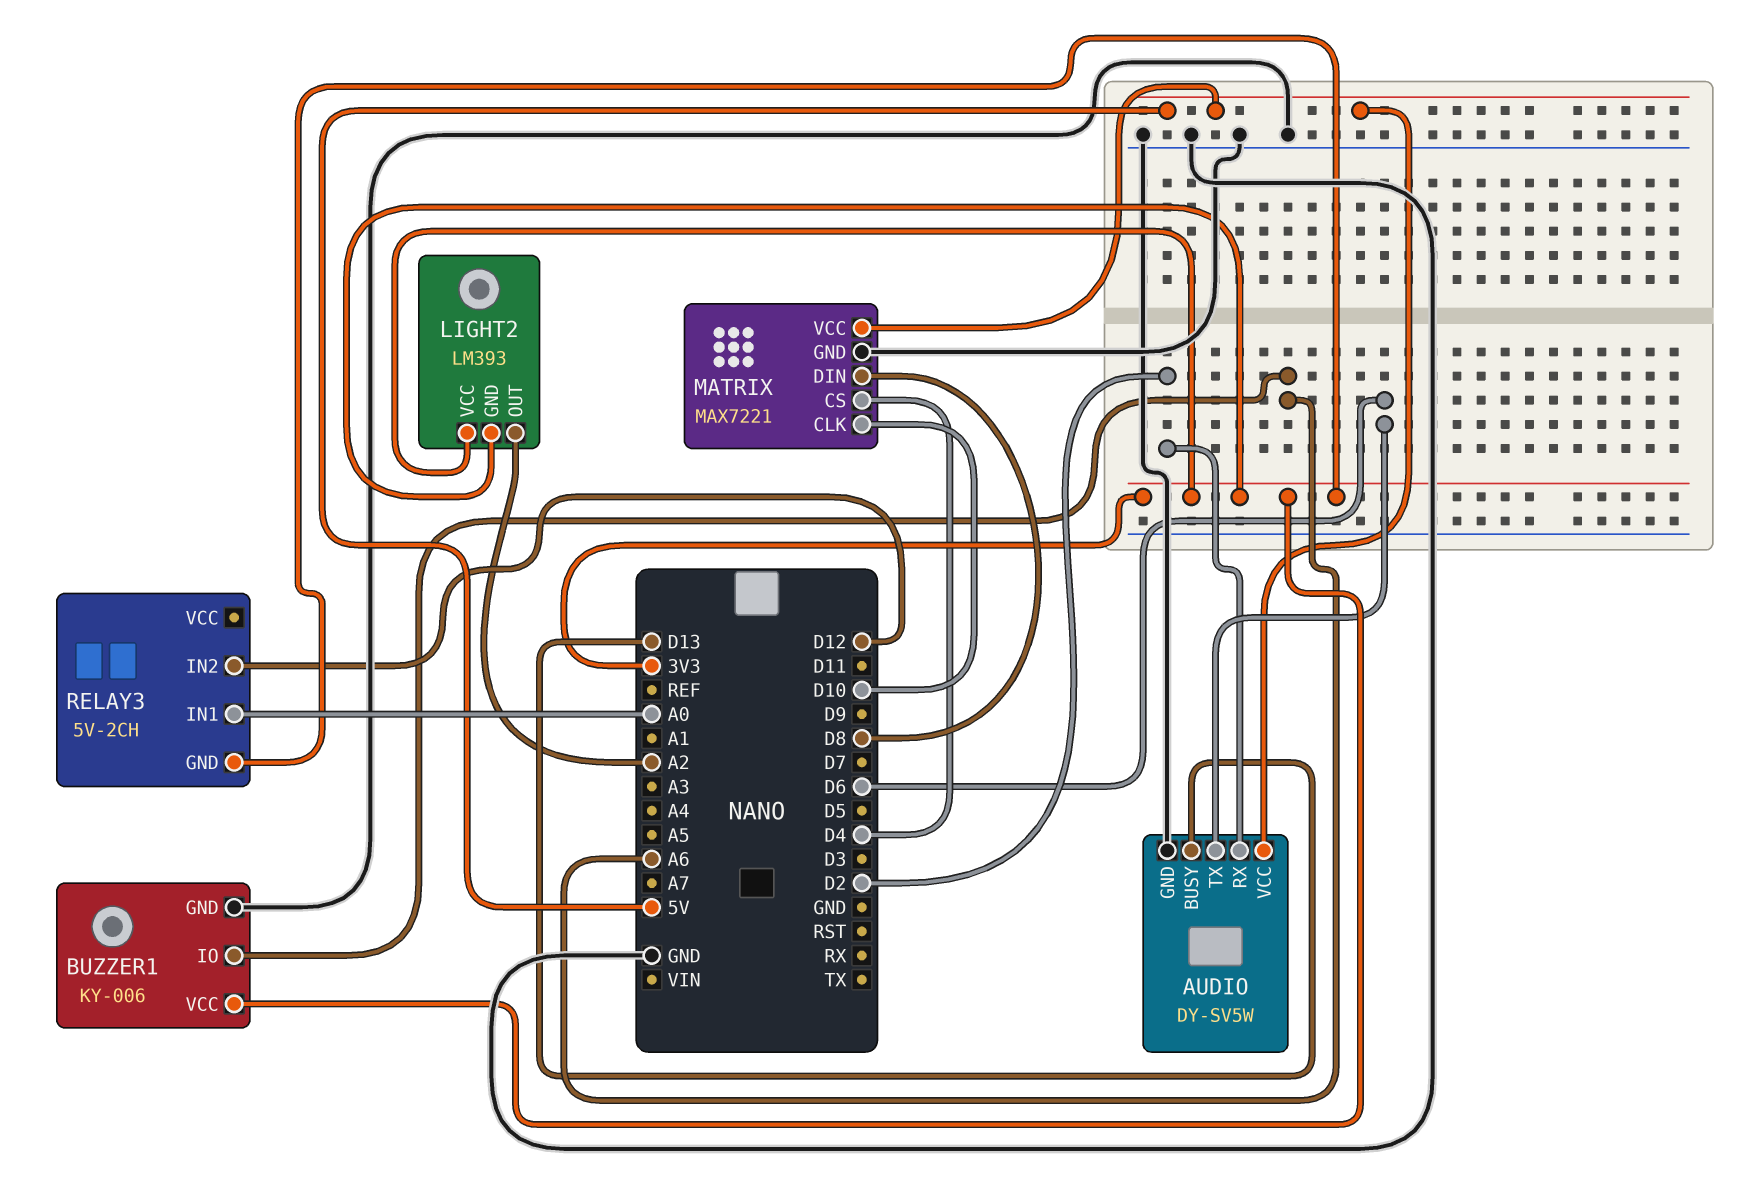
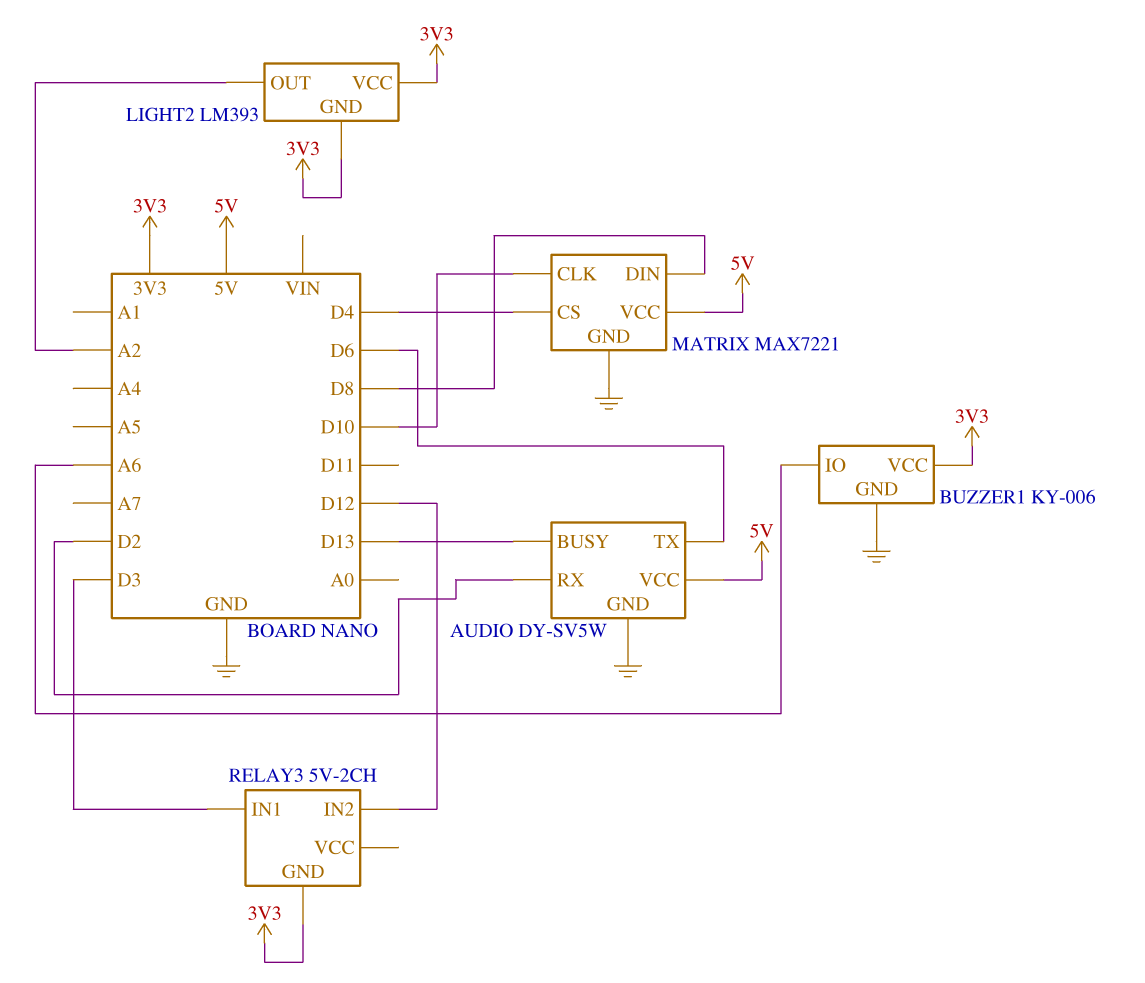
RELAY3 pin IN1: A0 -> D3

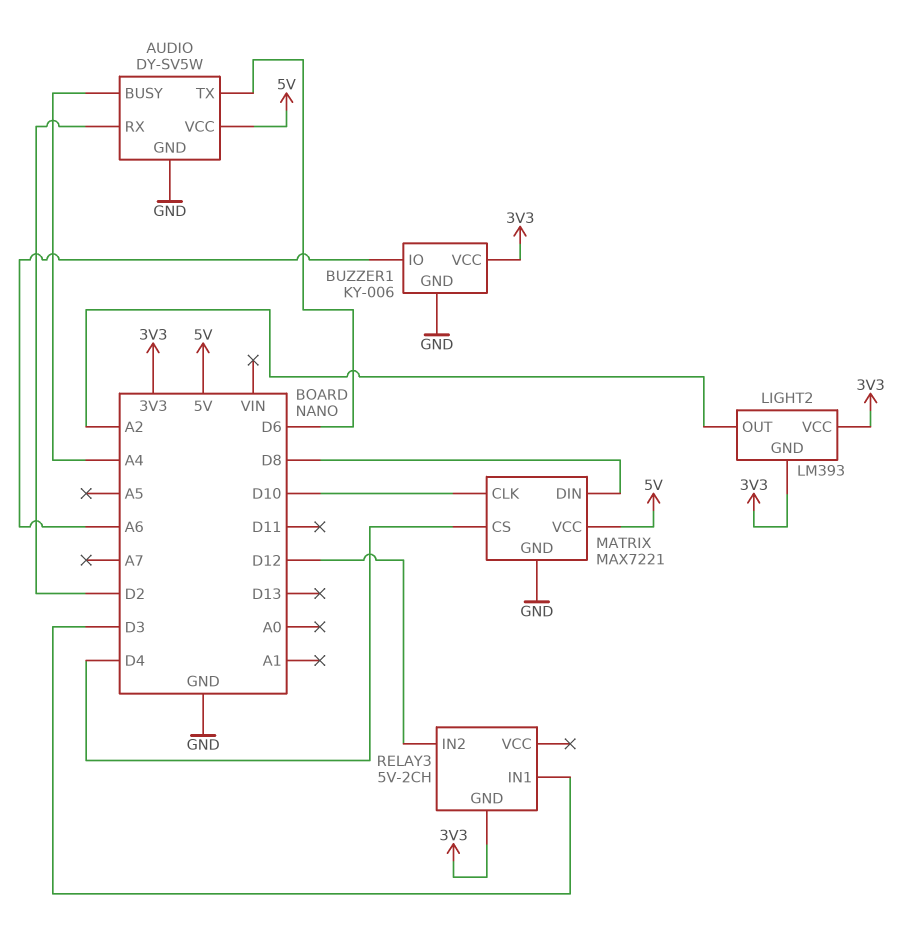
AUDIO pin BUSY: D13 -> A4

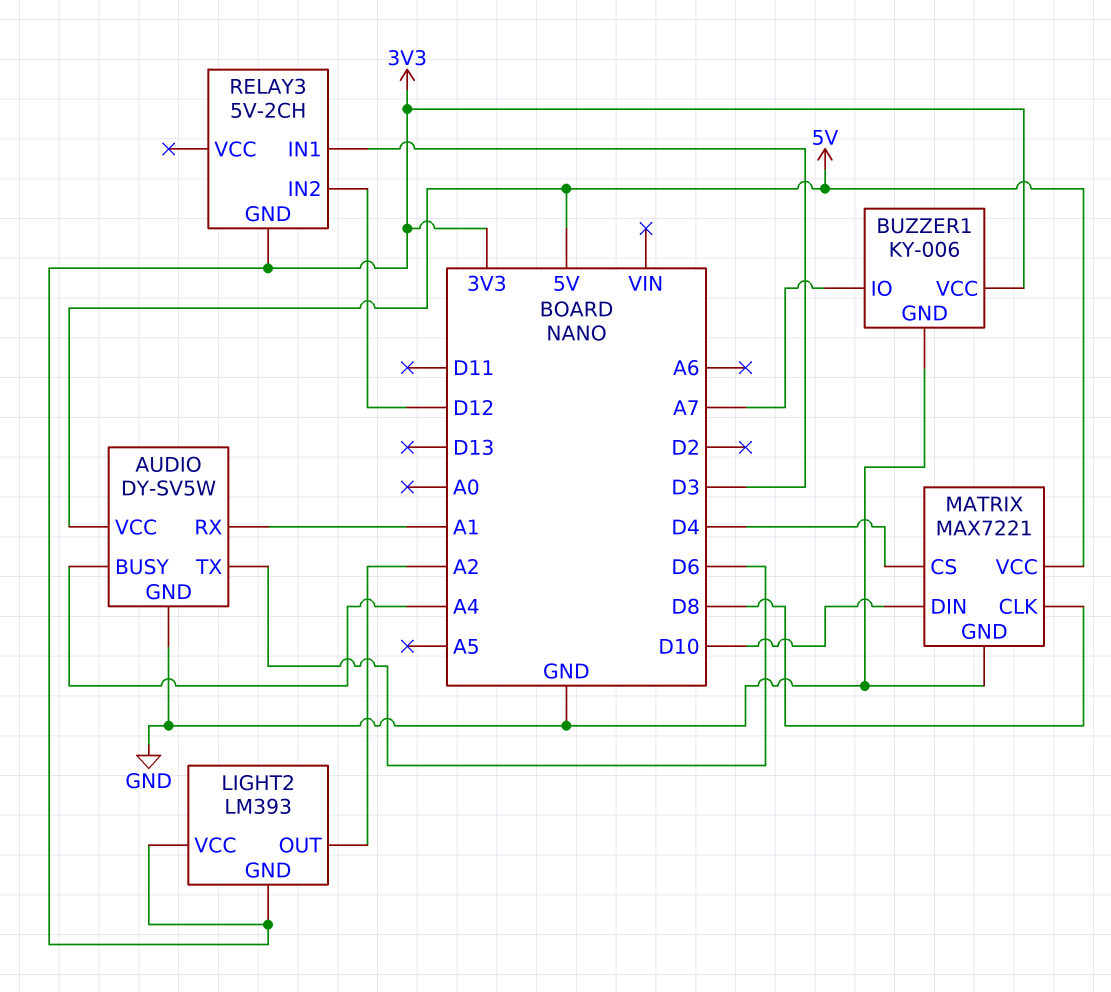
AUDIO pin RX: D2 -> A1
BUZZER1 pin IO: A6 -> A7
MATRIX pin CLK: D10 -> D8
MATRIX pin DIN: D8 -> D10

